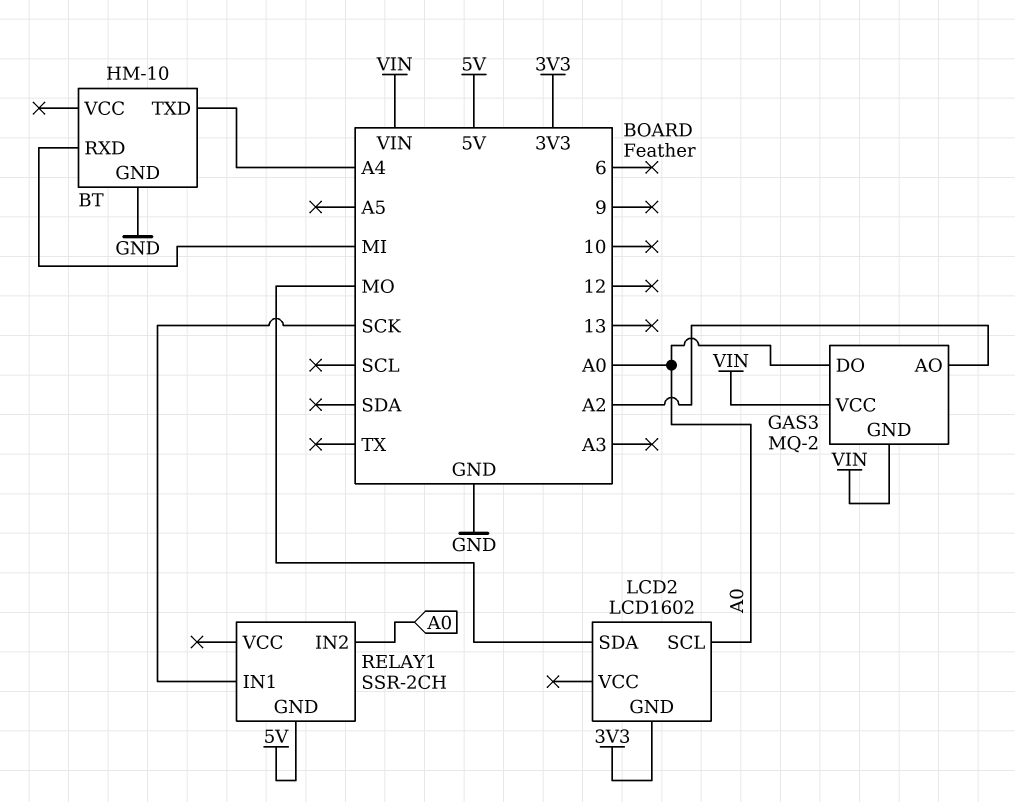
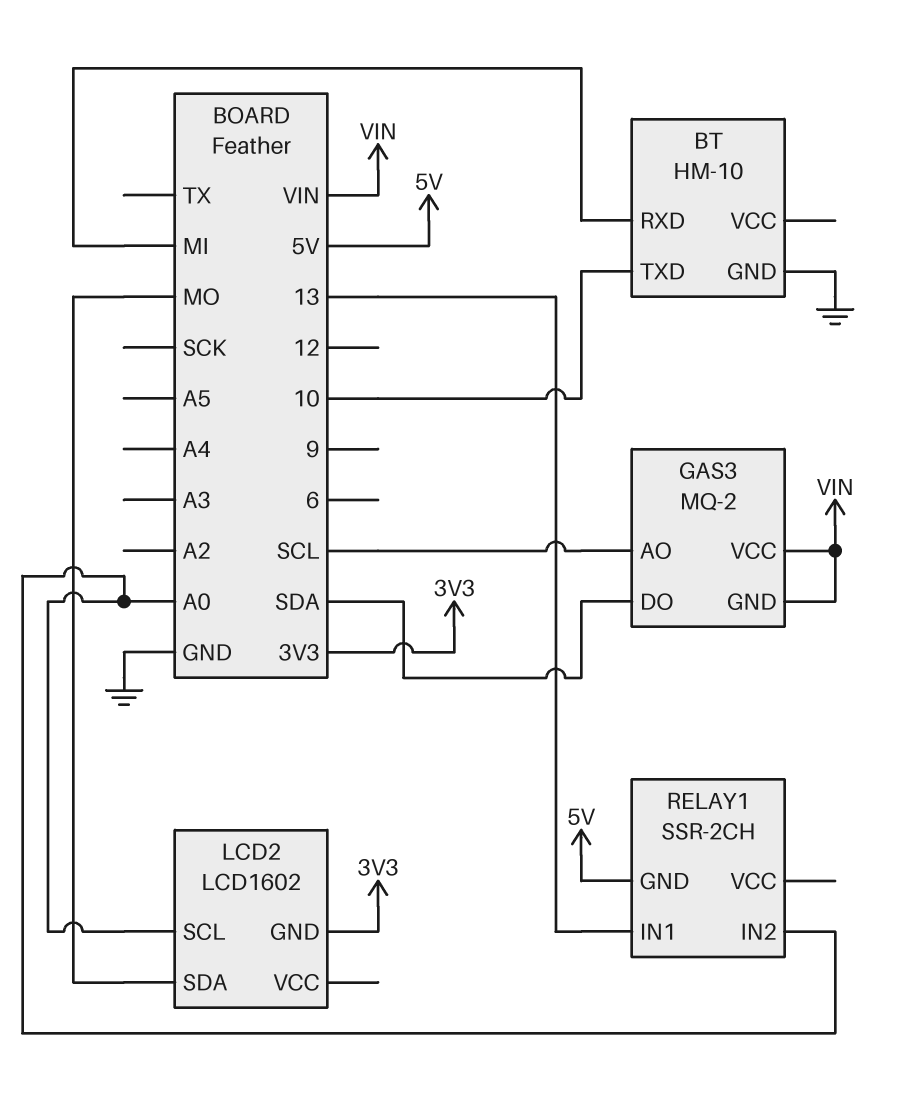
BT pin TXD: A4 -> 10
GAS3 pin AO: A2 -> SCL
GAS3 pin DO: A0 -> SDA
RELAY1 pin IN1: SCK -> 13

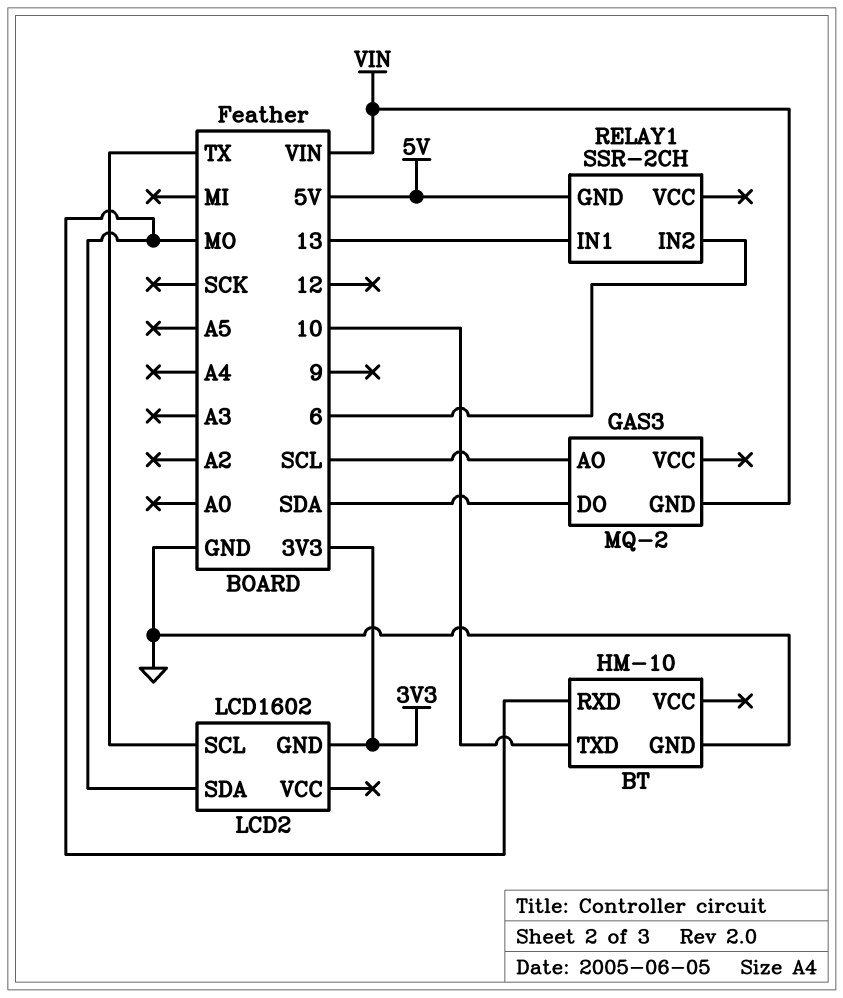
BT pin RXD: MI -> MO
GAS3 pin VCC: VIN -> none
LCD2 pin SCL: A0 -> TX
RELAY1 pin IN2: A0 -> 6

